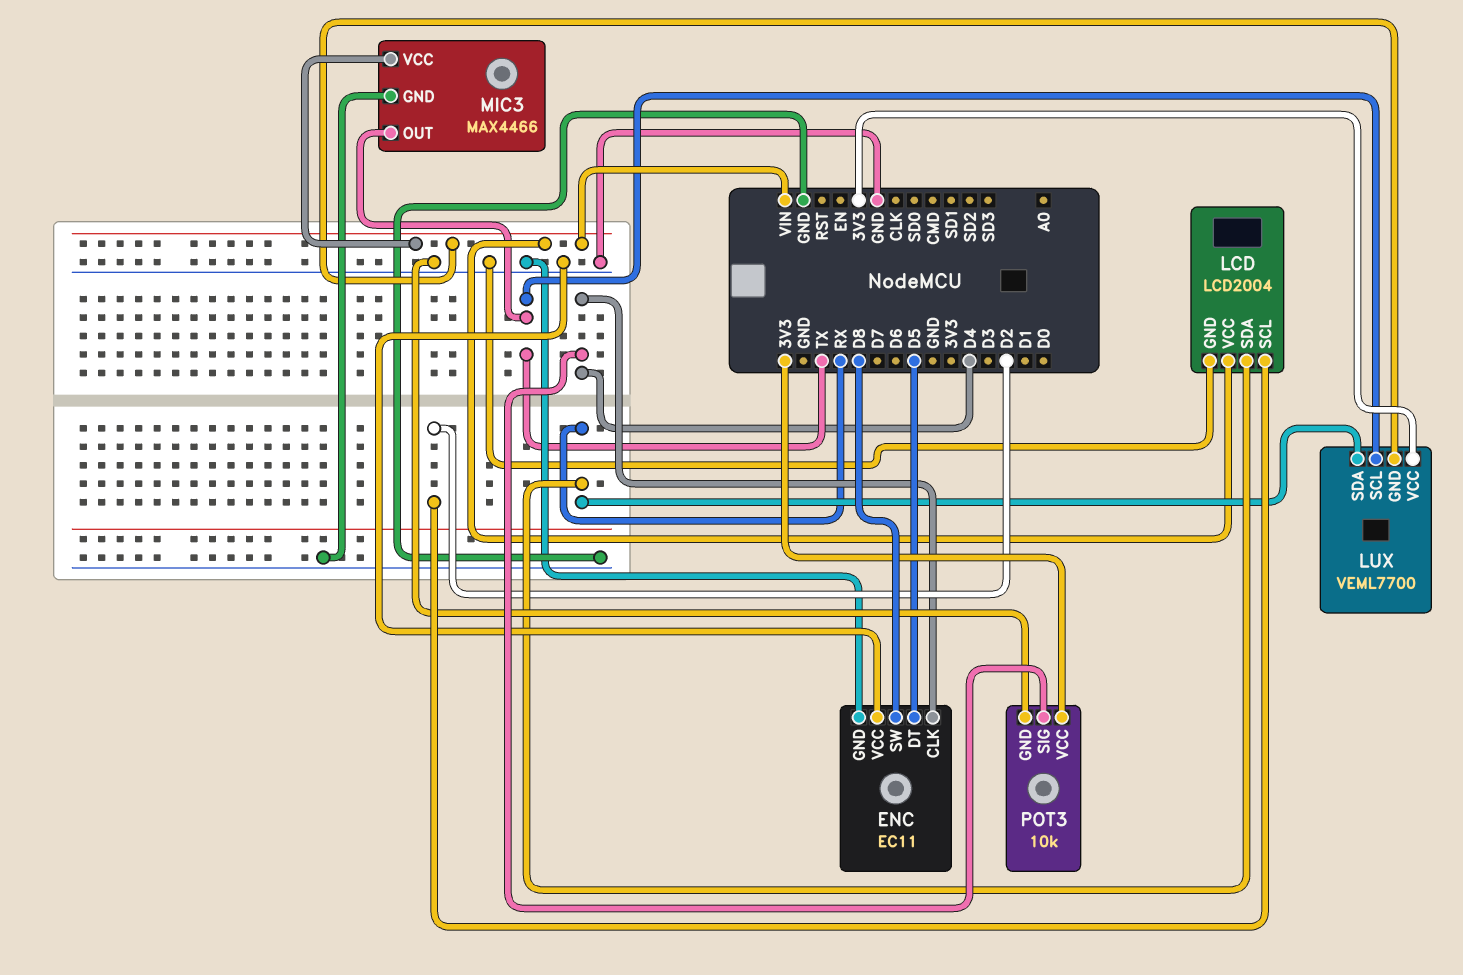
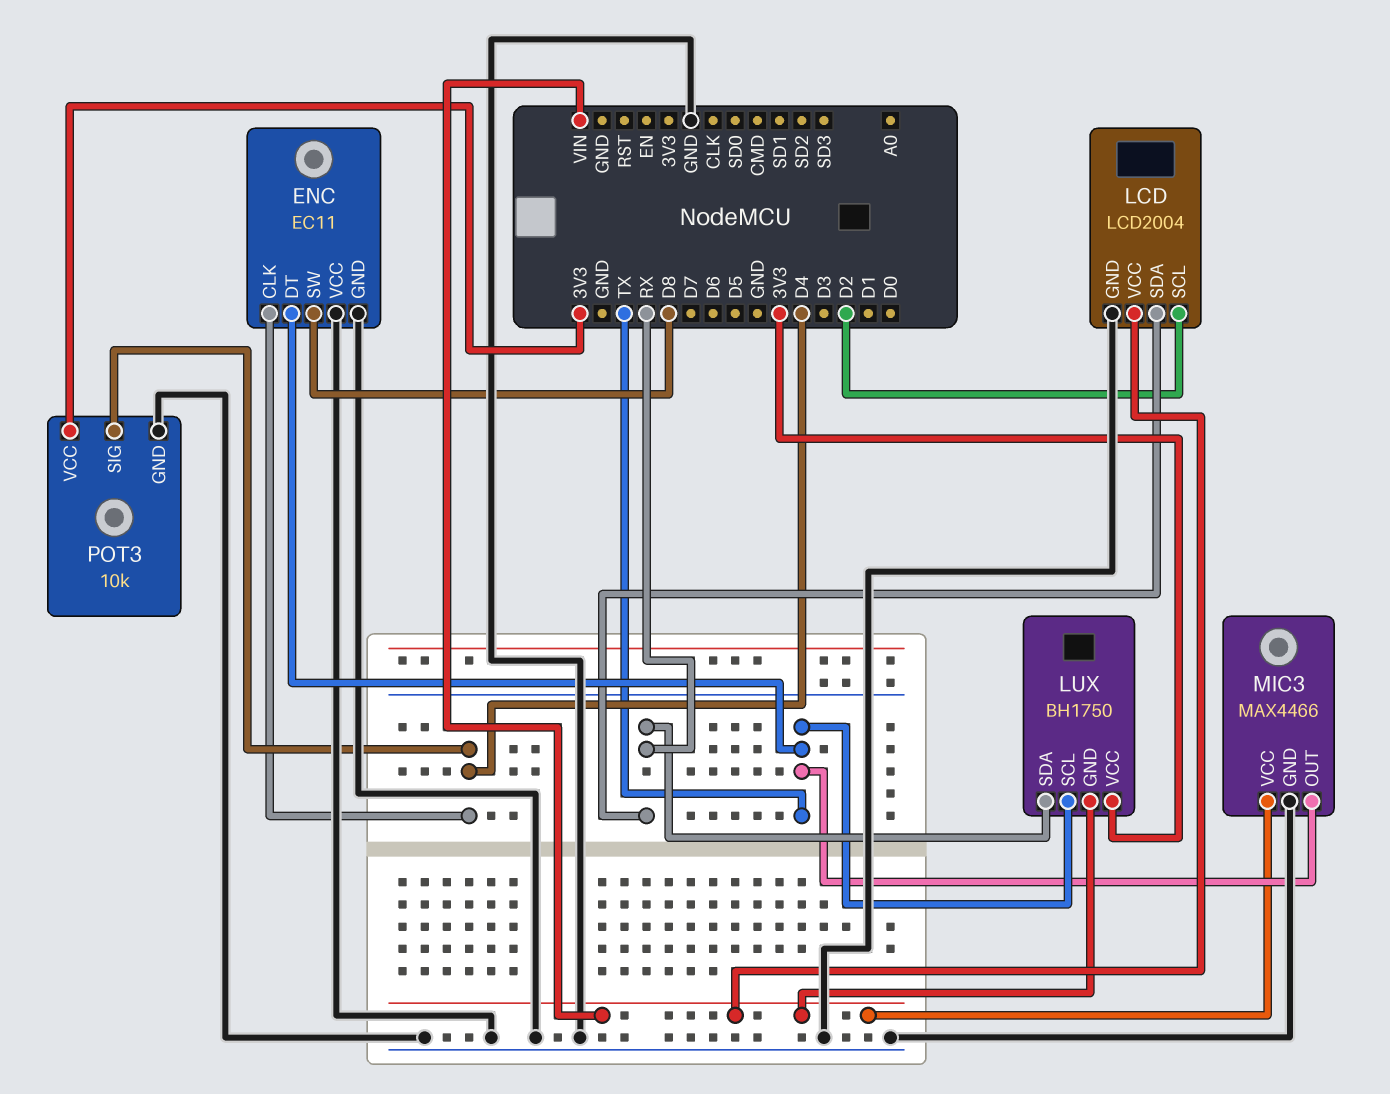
ENC pin DT: D5 -> TX
LUX: VEML7700 -> BH1750

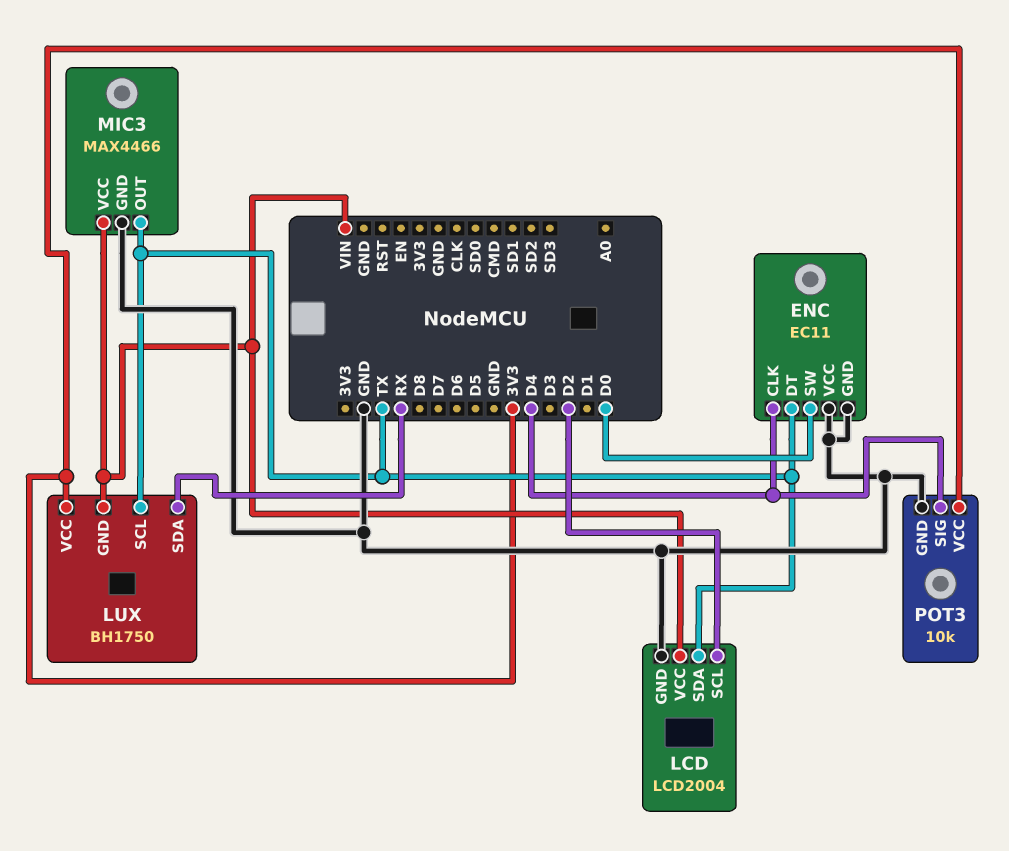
ENC pin SW: D8 -> D0
LCD pin SDA: RX -> TX

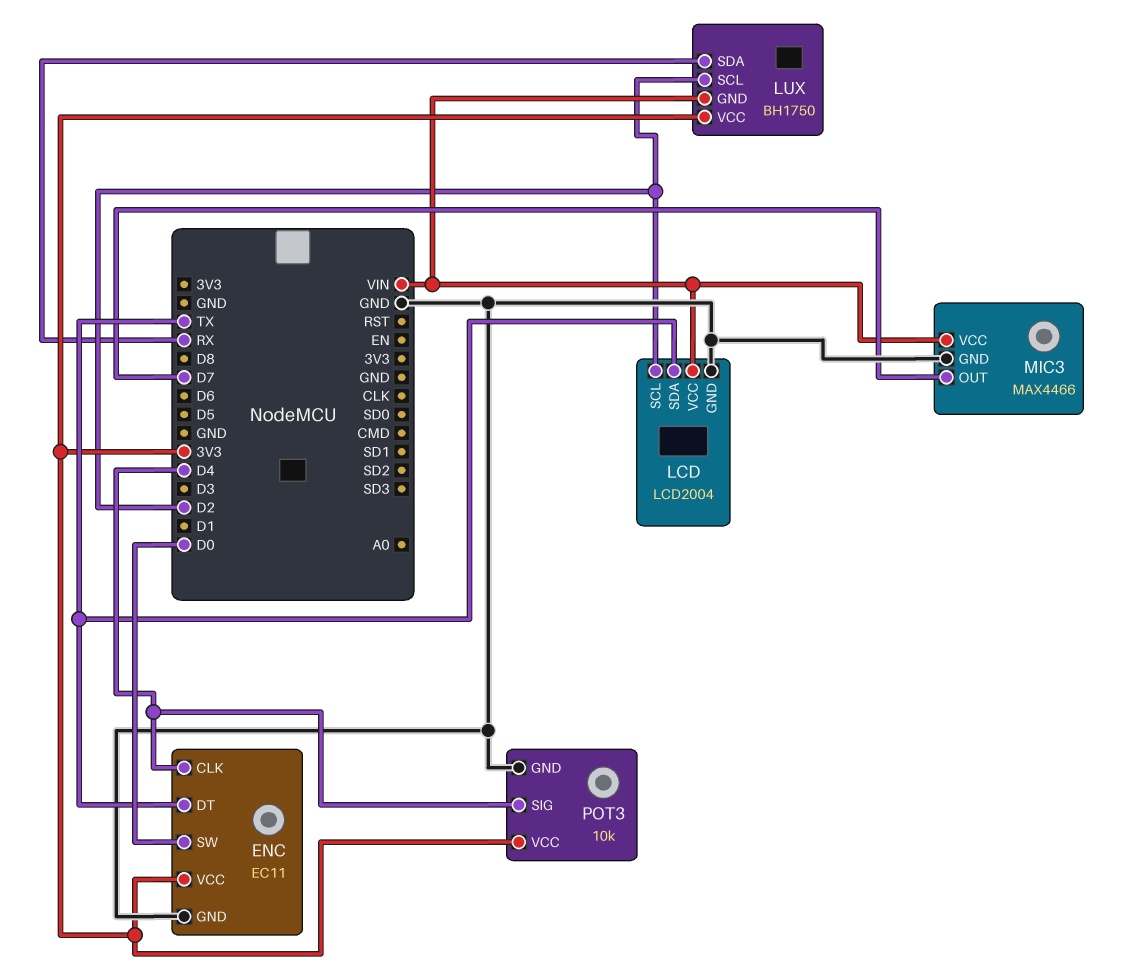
ENC pin VCC: GND -> 3V3
LUX pin SCL: TX -> D2
MIC3 pin OUT: TX -> D7

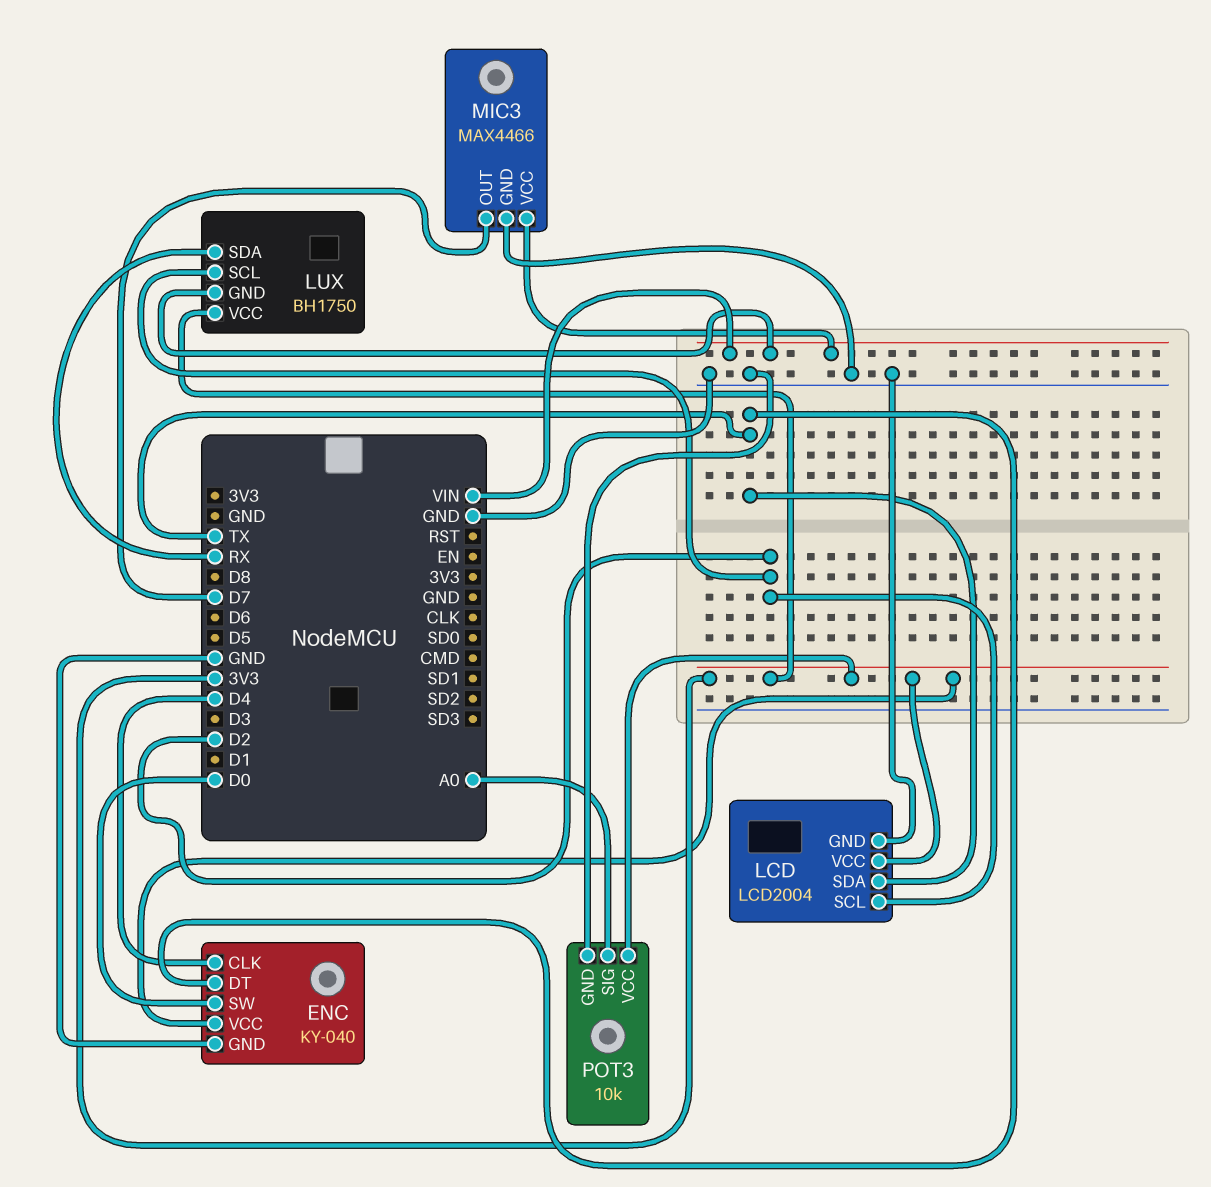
ENC: EC11 -> KY-040
LCD pin VCC: VIN -> 3V3
POT3 pin SIG: D4 -> A0

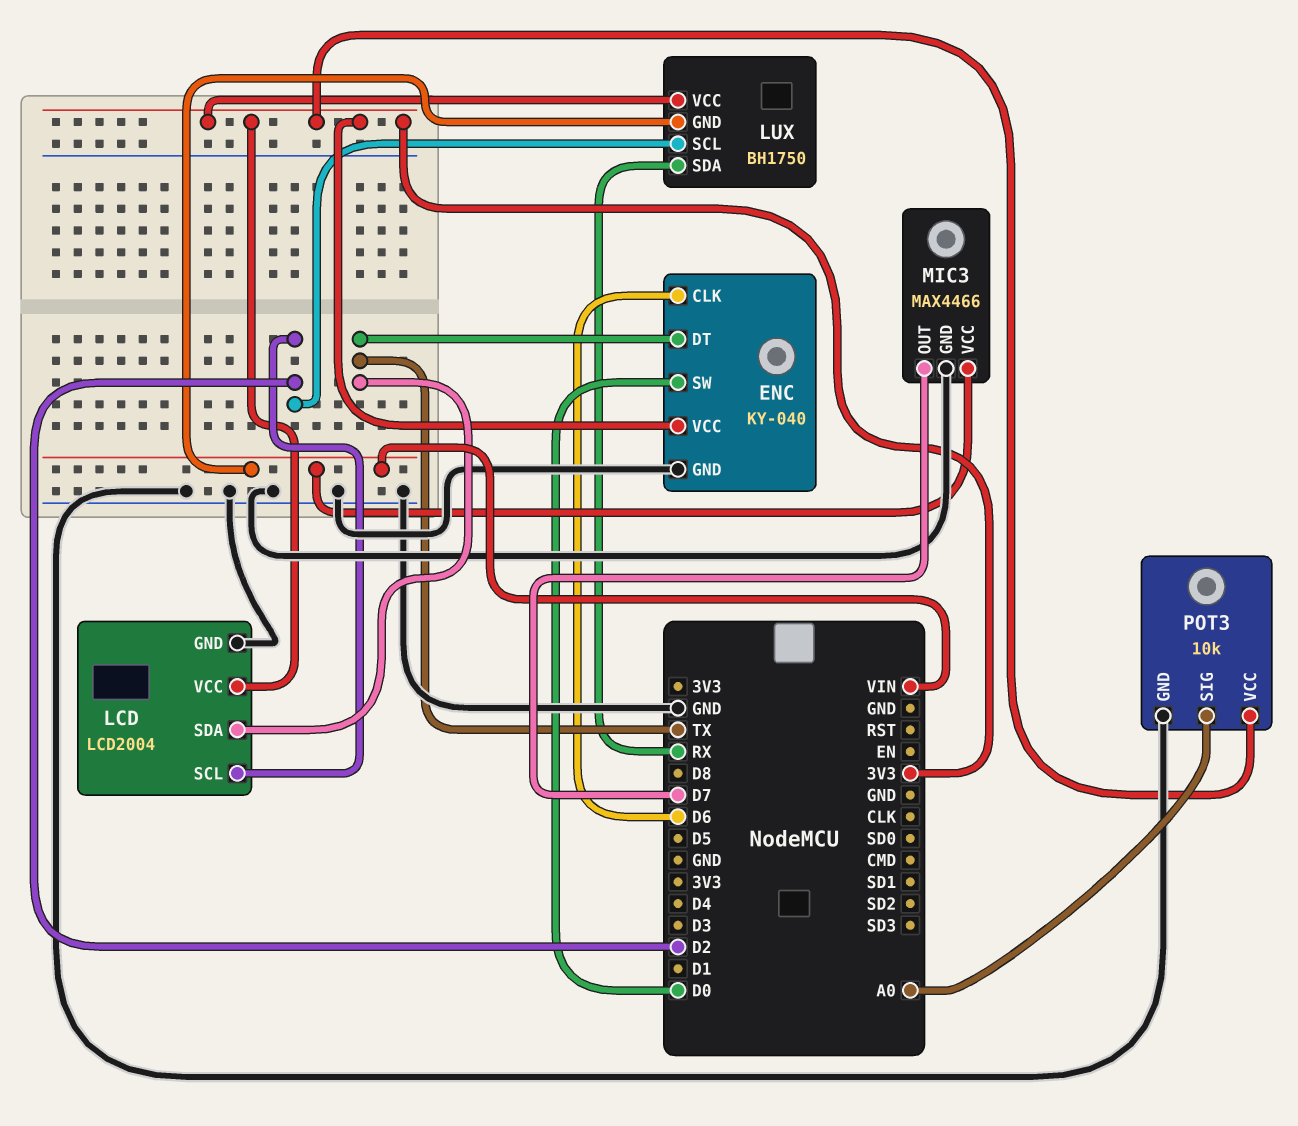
ENC pin CLK: D4 -> D6

